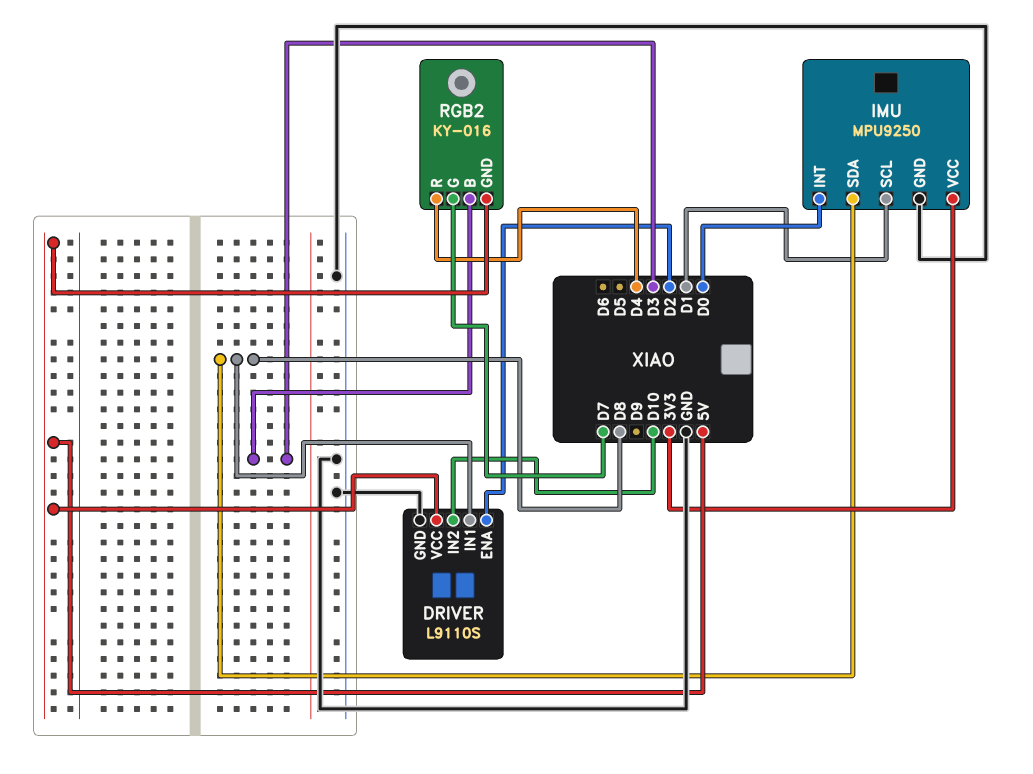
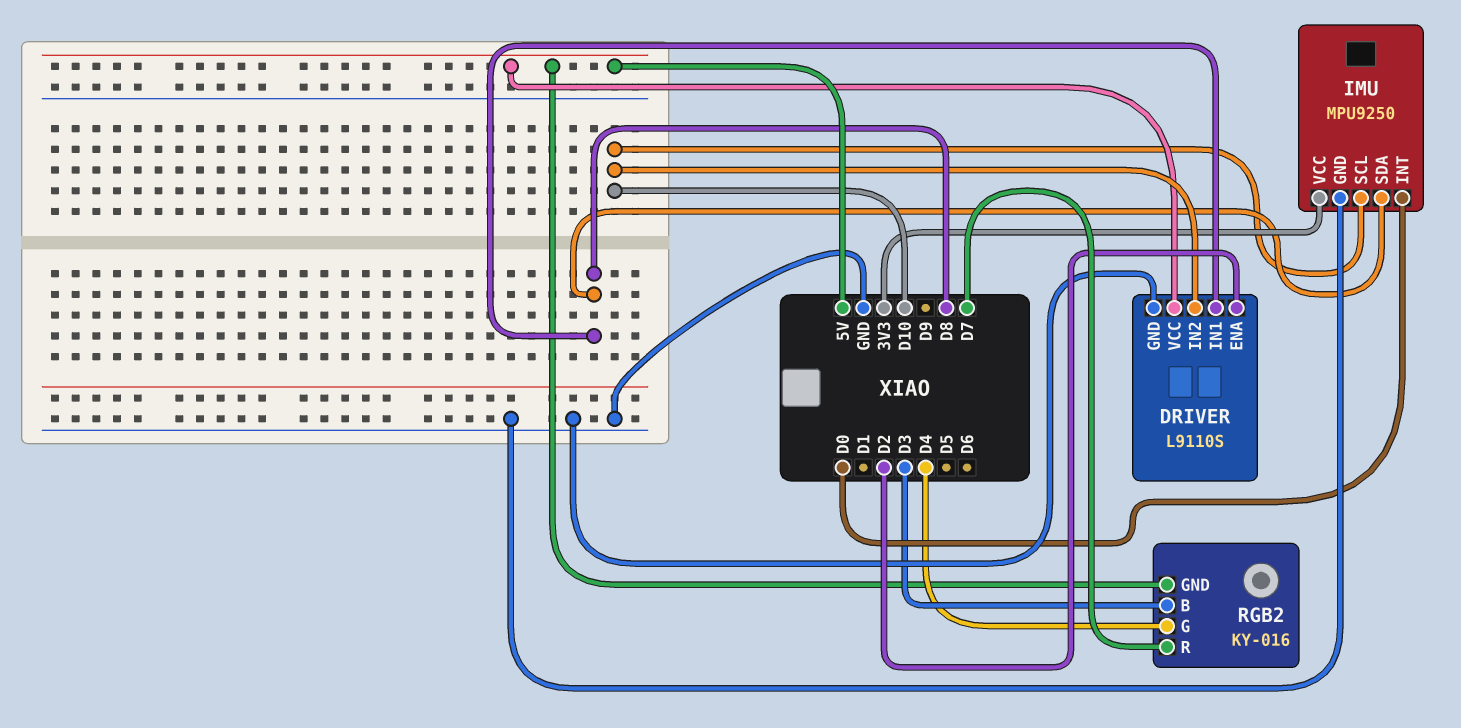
IMU pin SCL: D1 -> D10
RGB2 pin G: D7 -> D4
RGB2 pin R: D4 -> D7

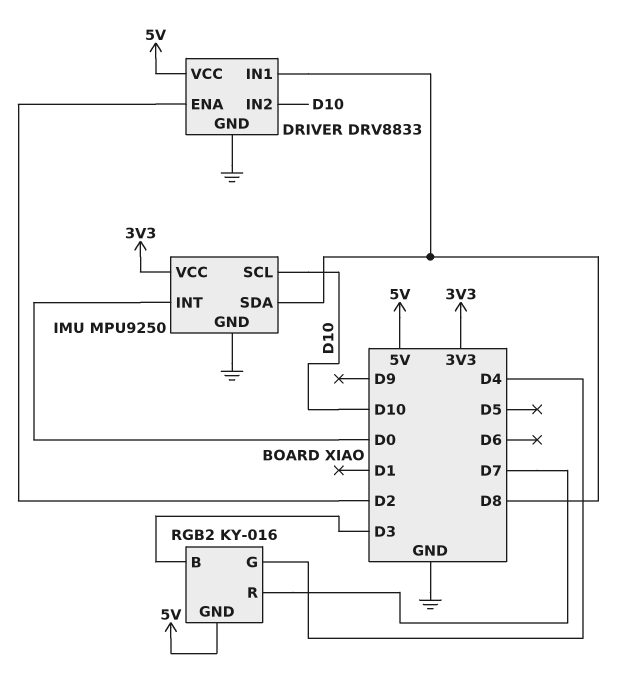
DRIVER: L9110S -> DRV8833

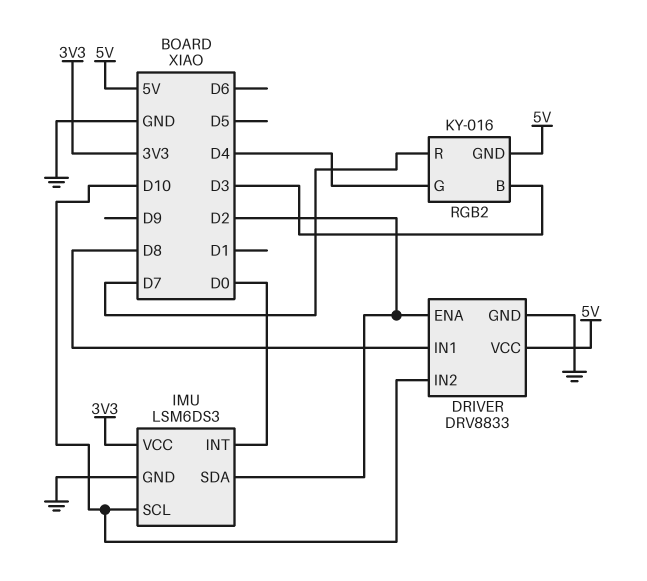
IMU: MPU9250 -> LSM6DS3
IMU pin SDA: D8 -> D2

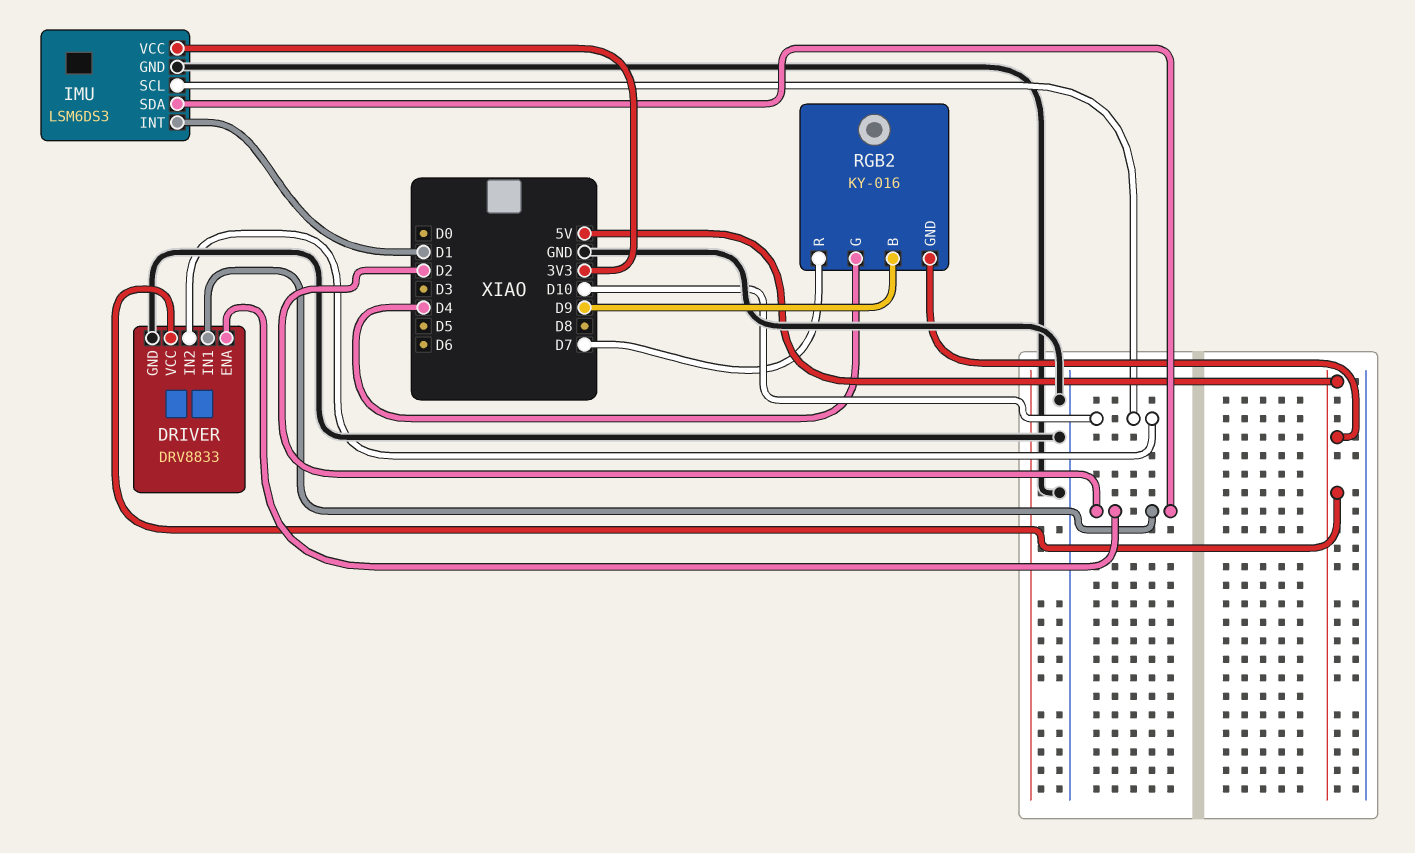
DRIVER pin IN1: D8 -> D2
IMU pin INT: D0 -> D1
RGB2 pin B: D3 -> D9

